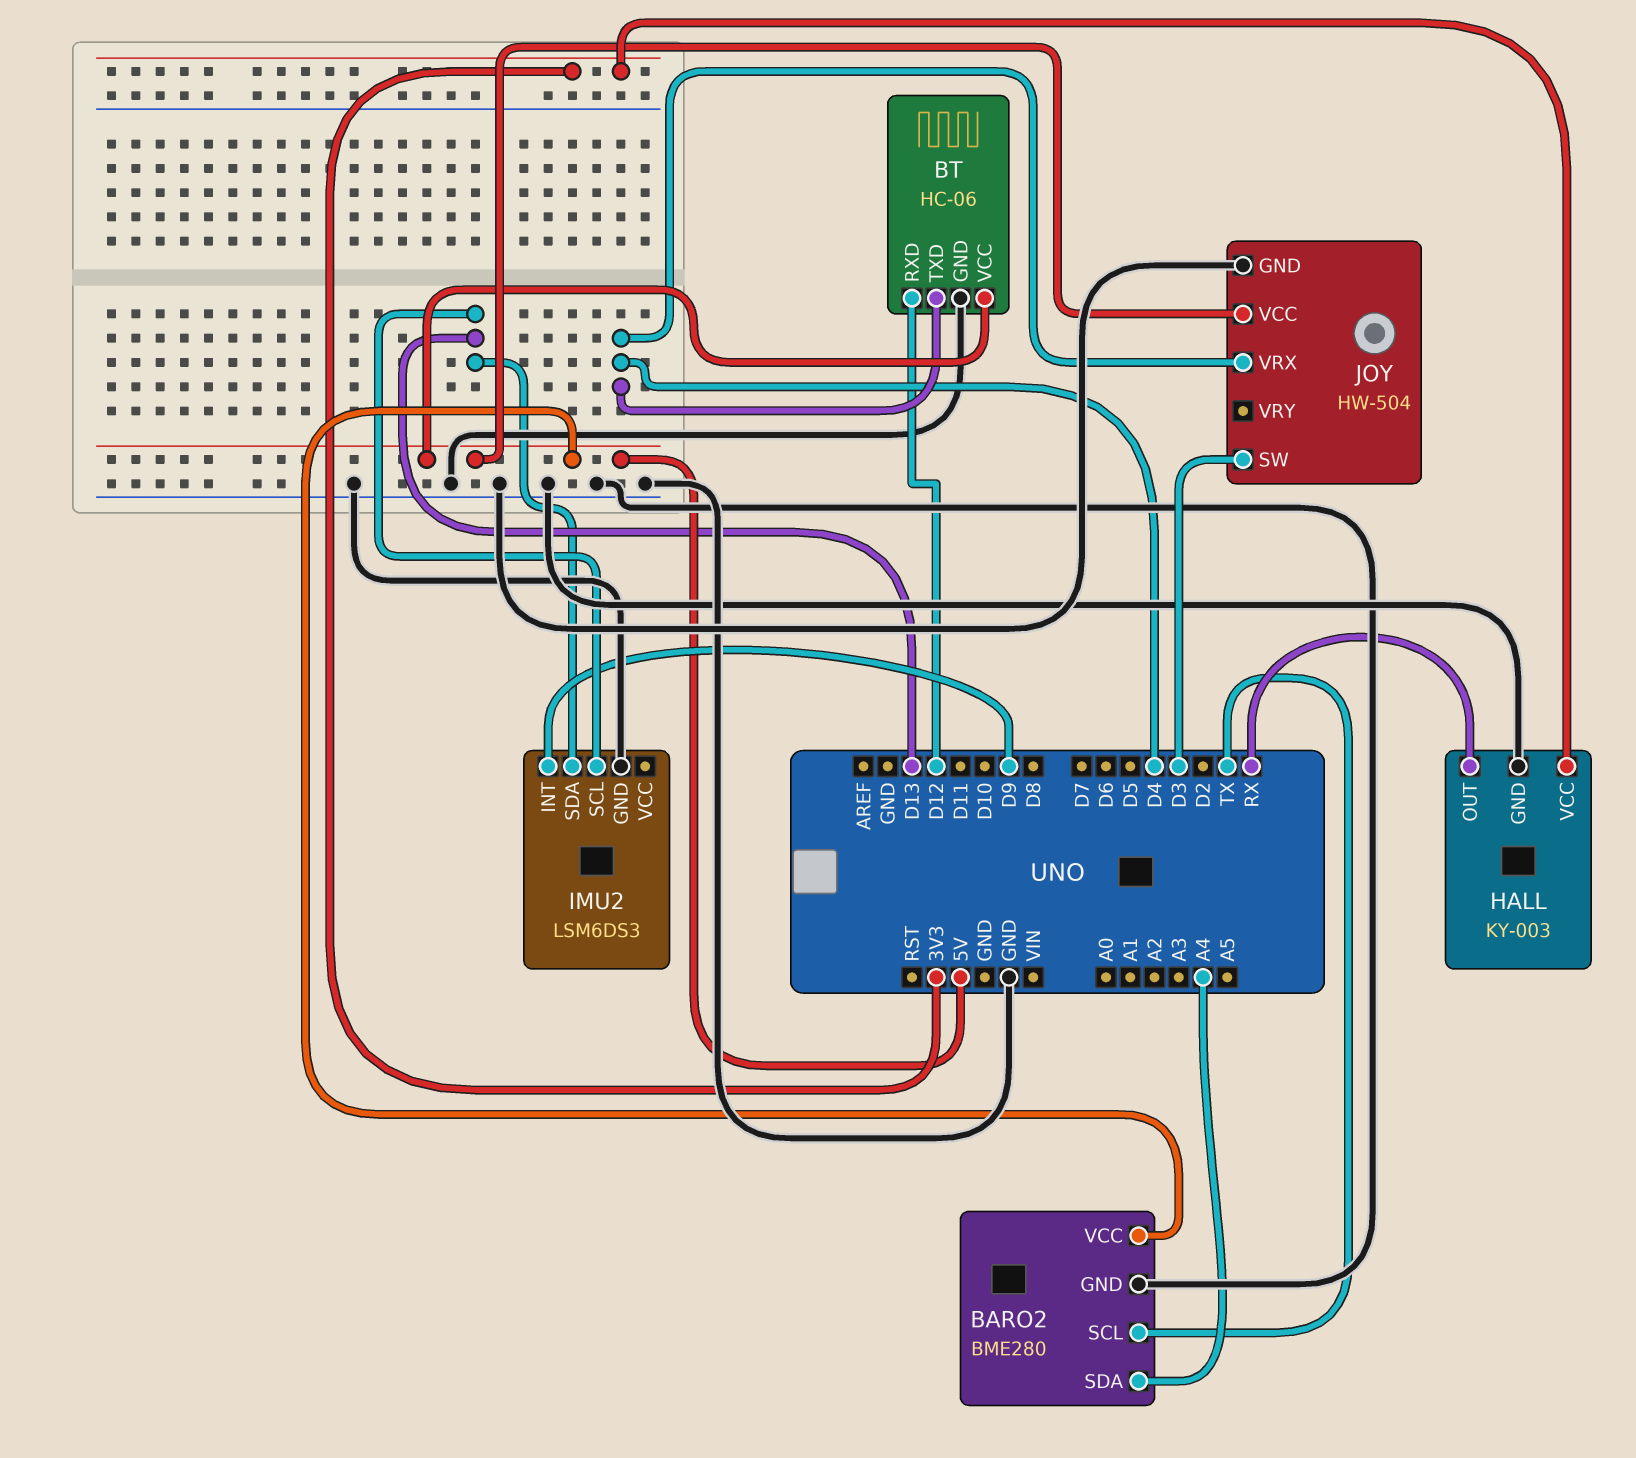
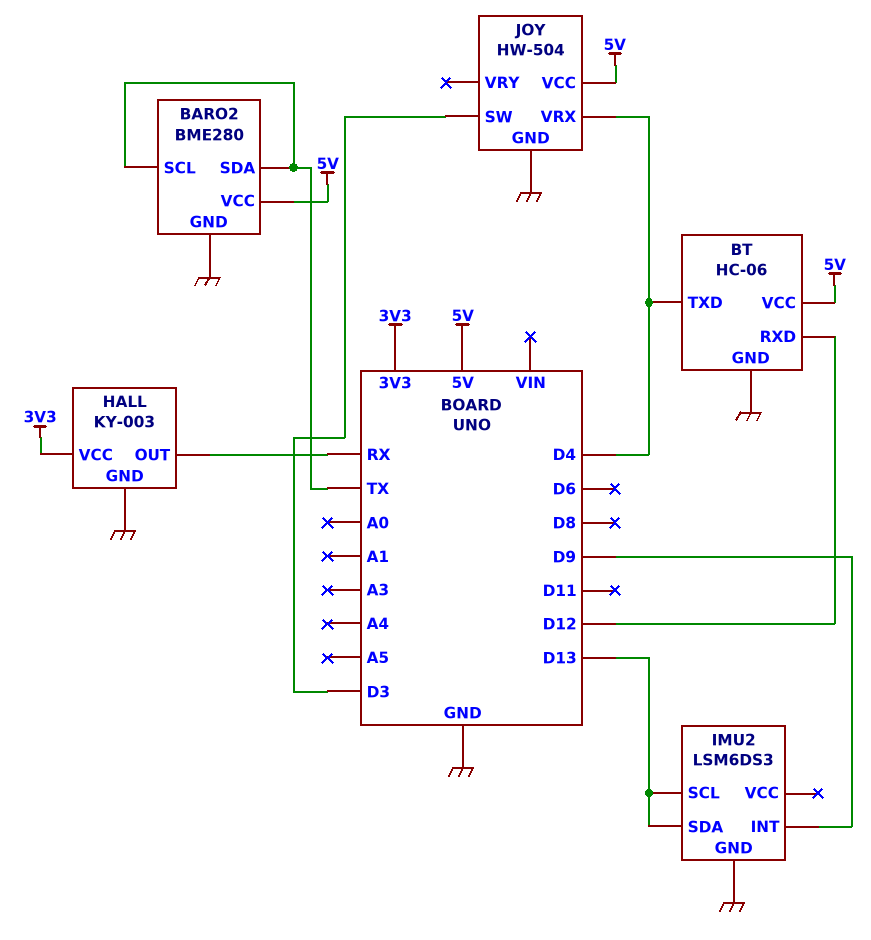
BARO2 pin SDA: A4 -> TX

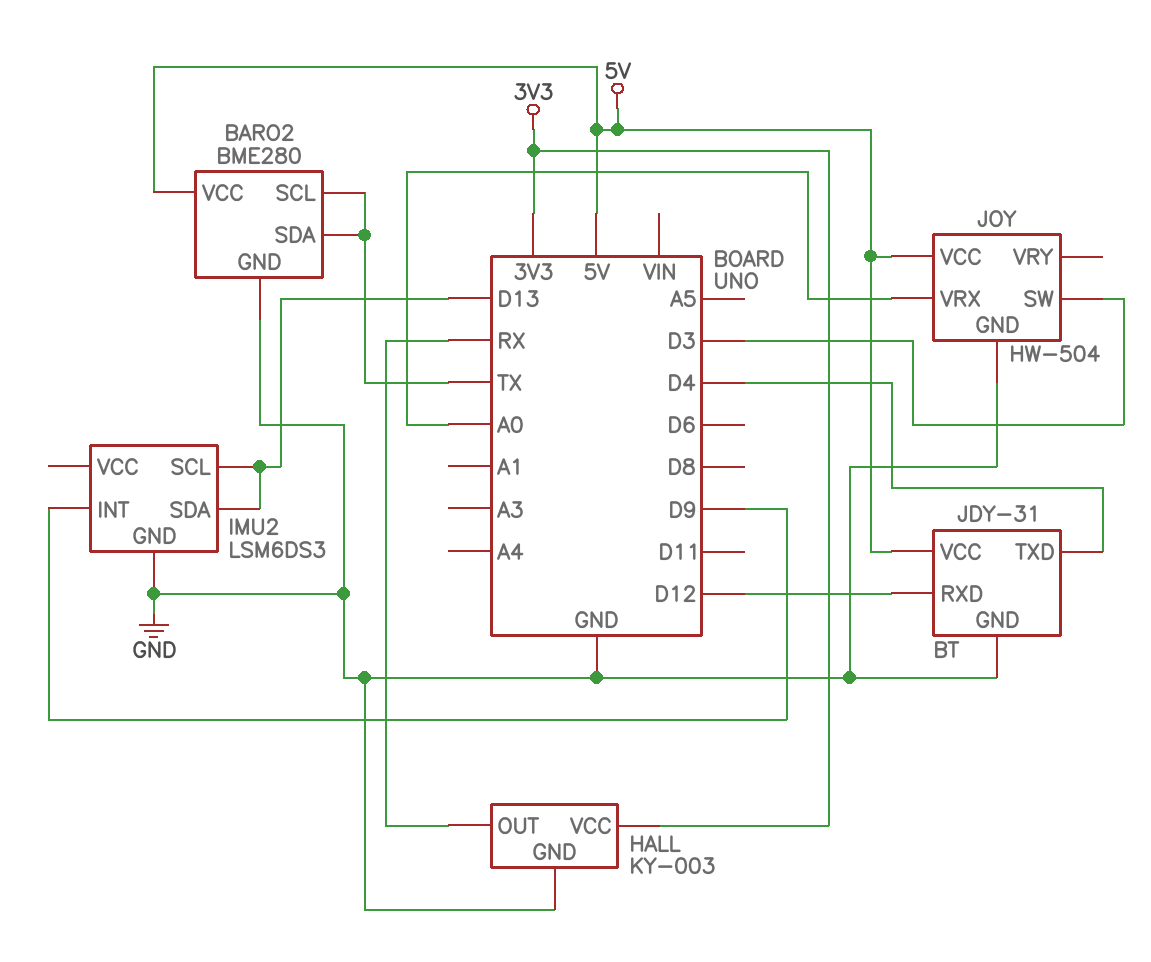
BT: HC-06 -> JDY-31
JOY pin VRX: D4 -> A0

